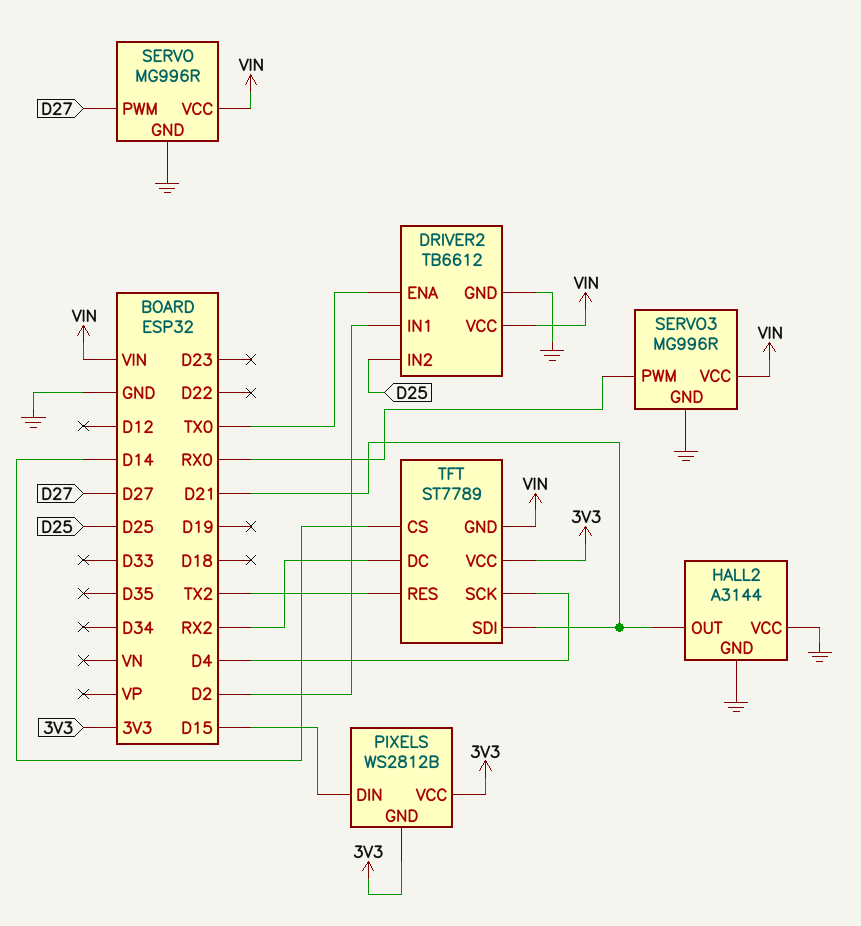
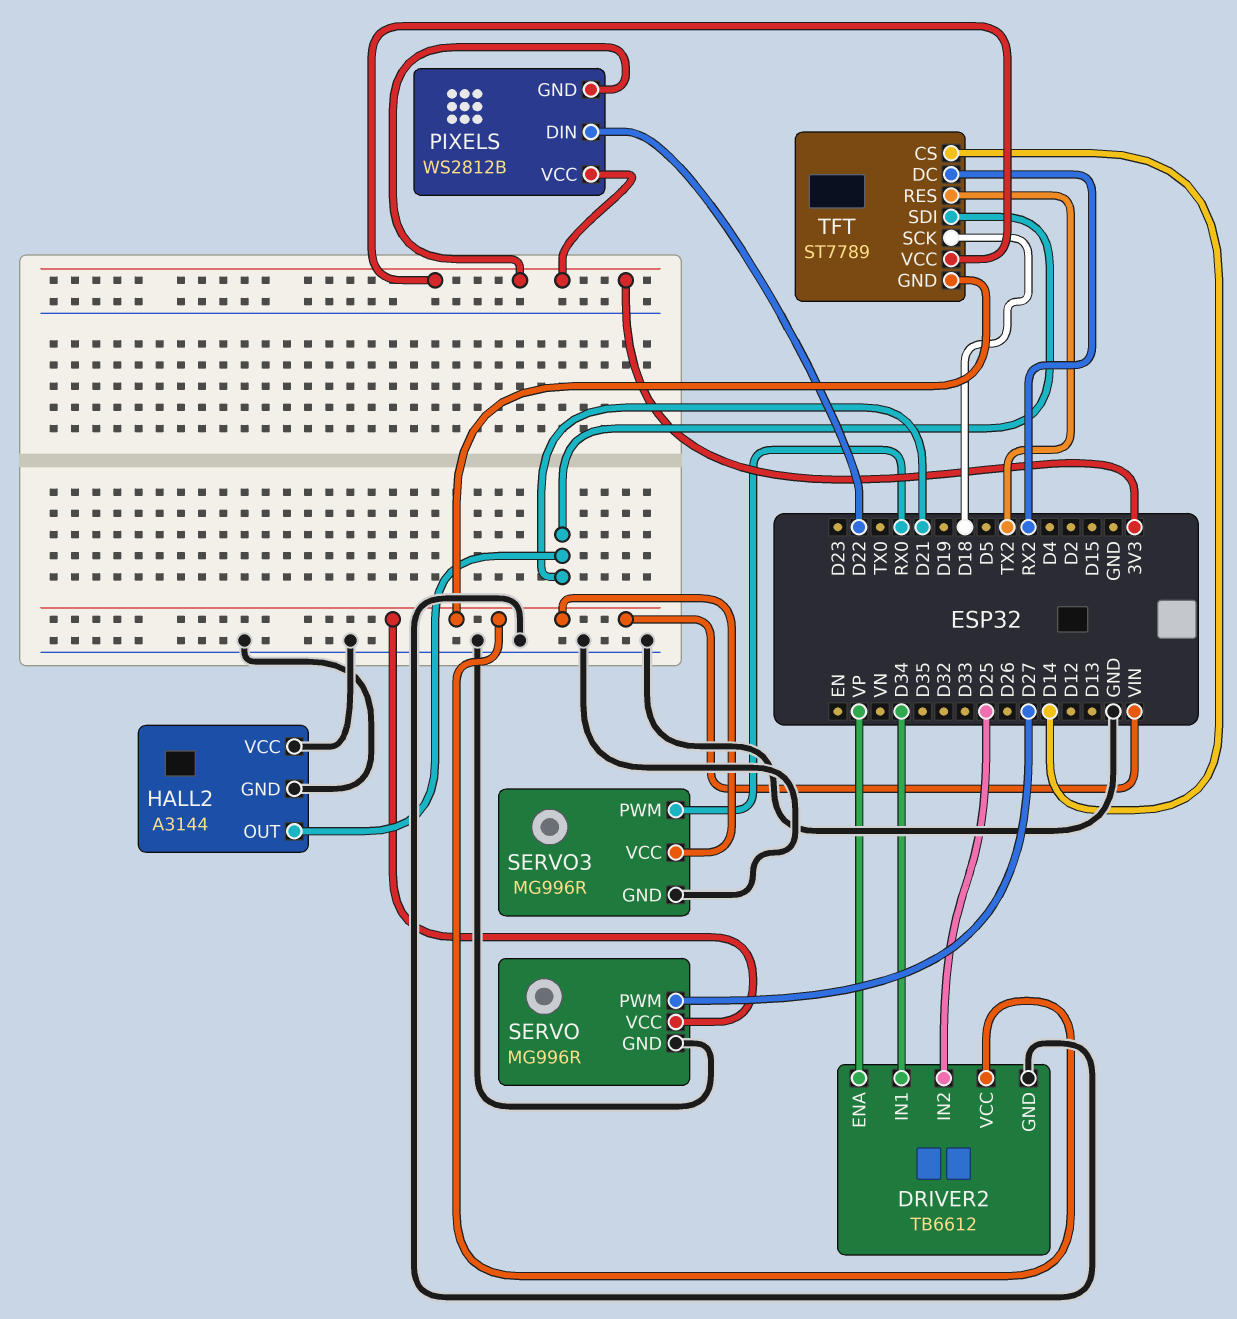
DRIVER2 pin ENA: TX0 -> VP
DRIVER2 pin IN1: D2 -> D34
PIXELS pin DIN: D15 -> D22
TFT pin SCK: D4 -> D18

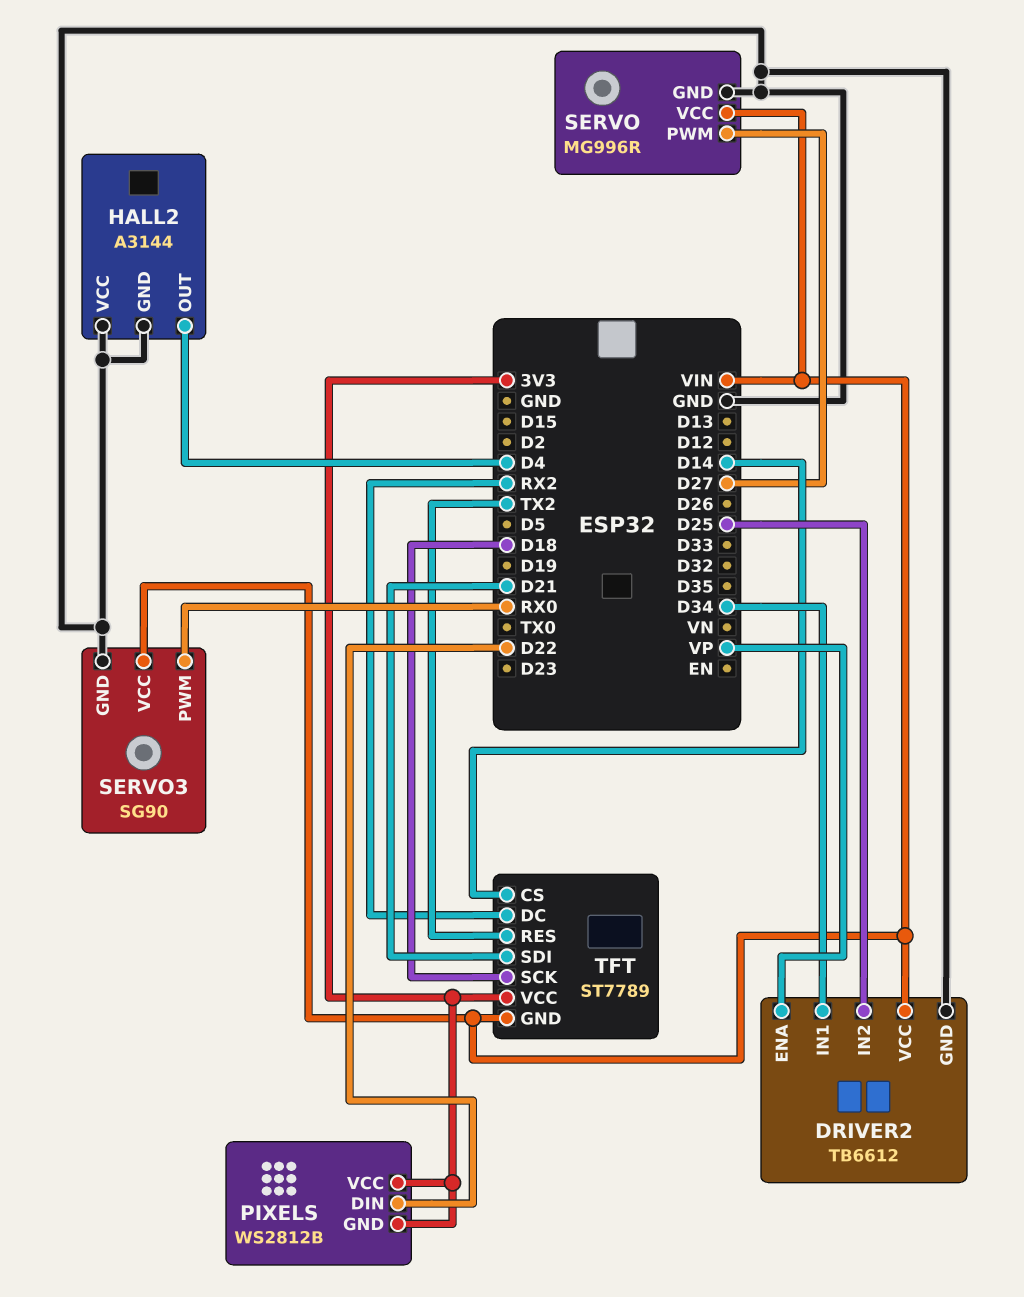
HALL2 pin OUT: D21 -> D4
SERVO3: MG996R -> SG90

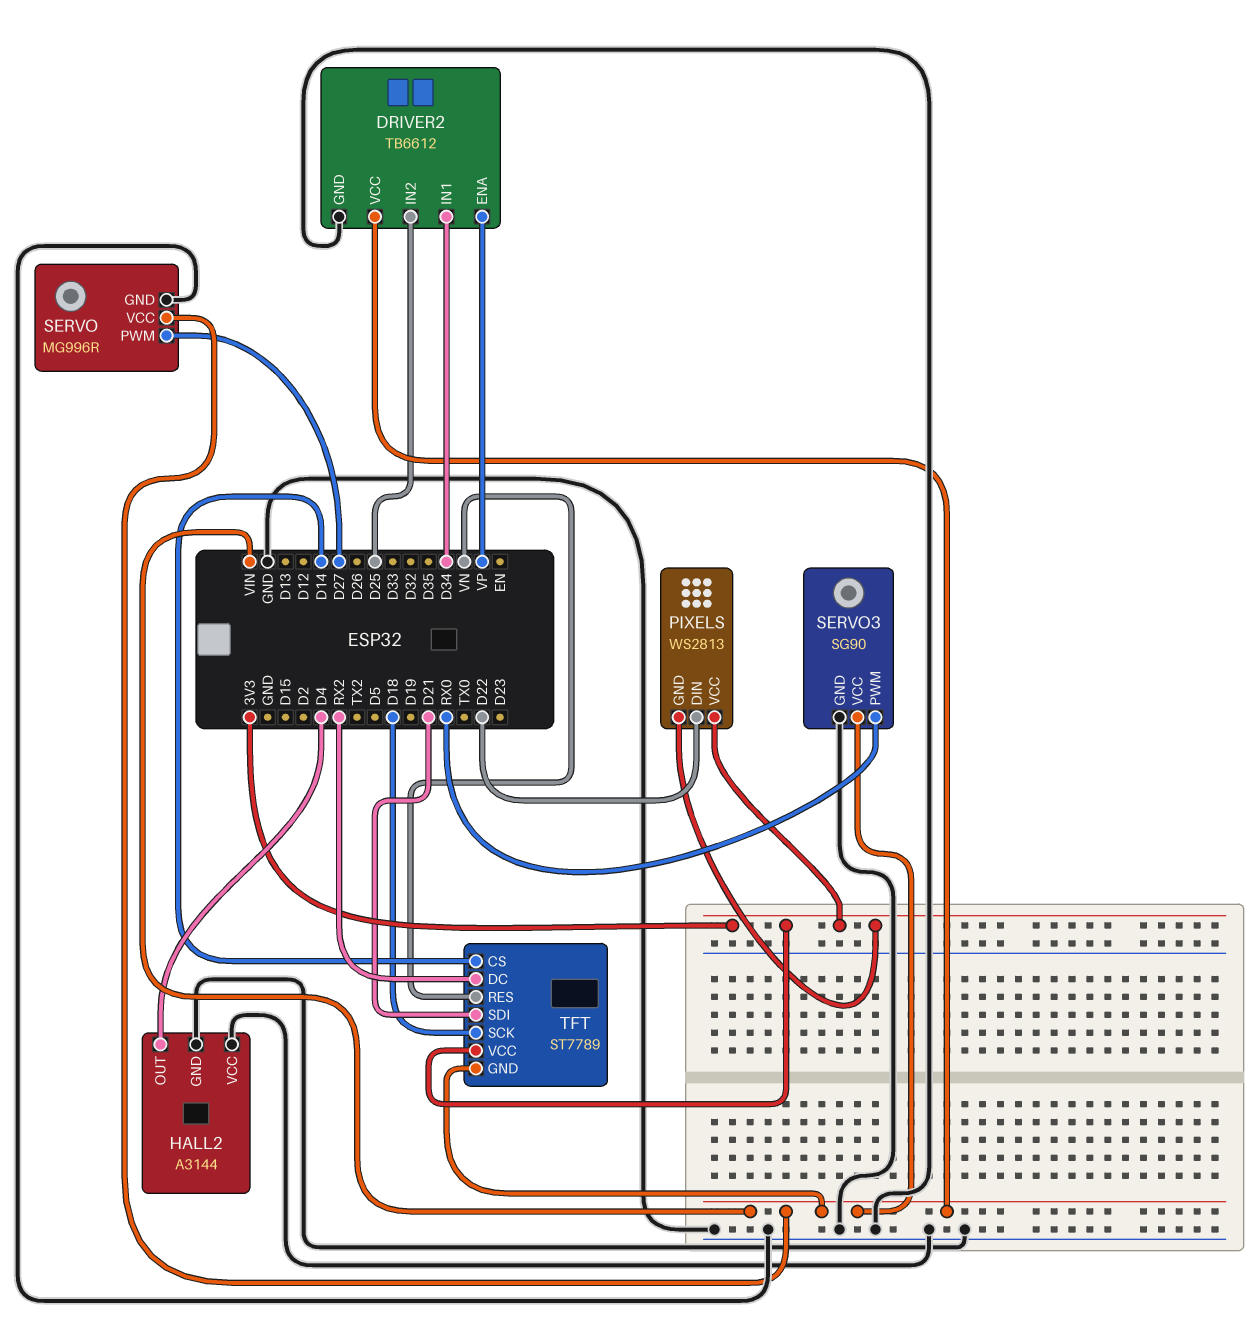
PIXELS: WS2812B -> WS2813
TFT pin RES: TX2 -> VN

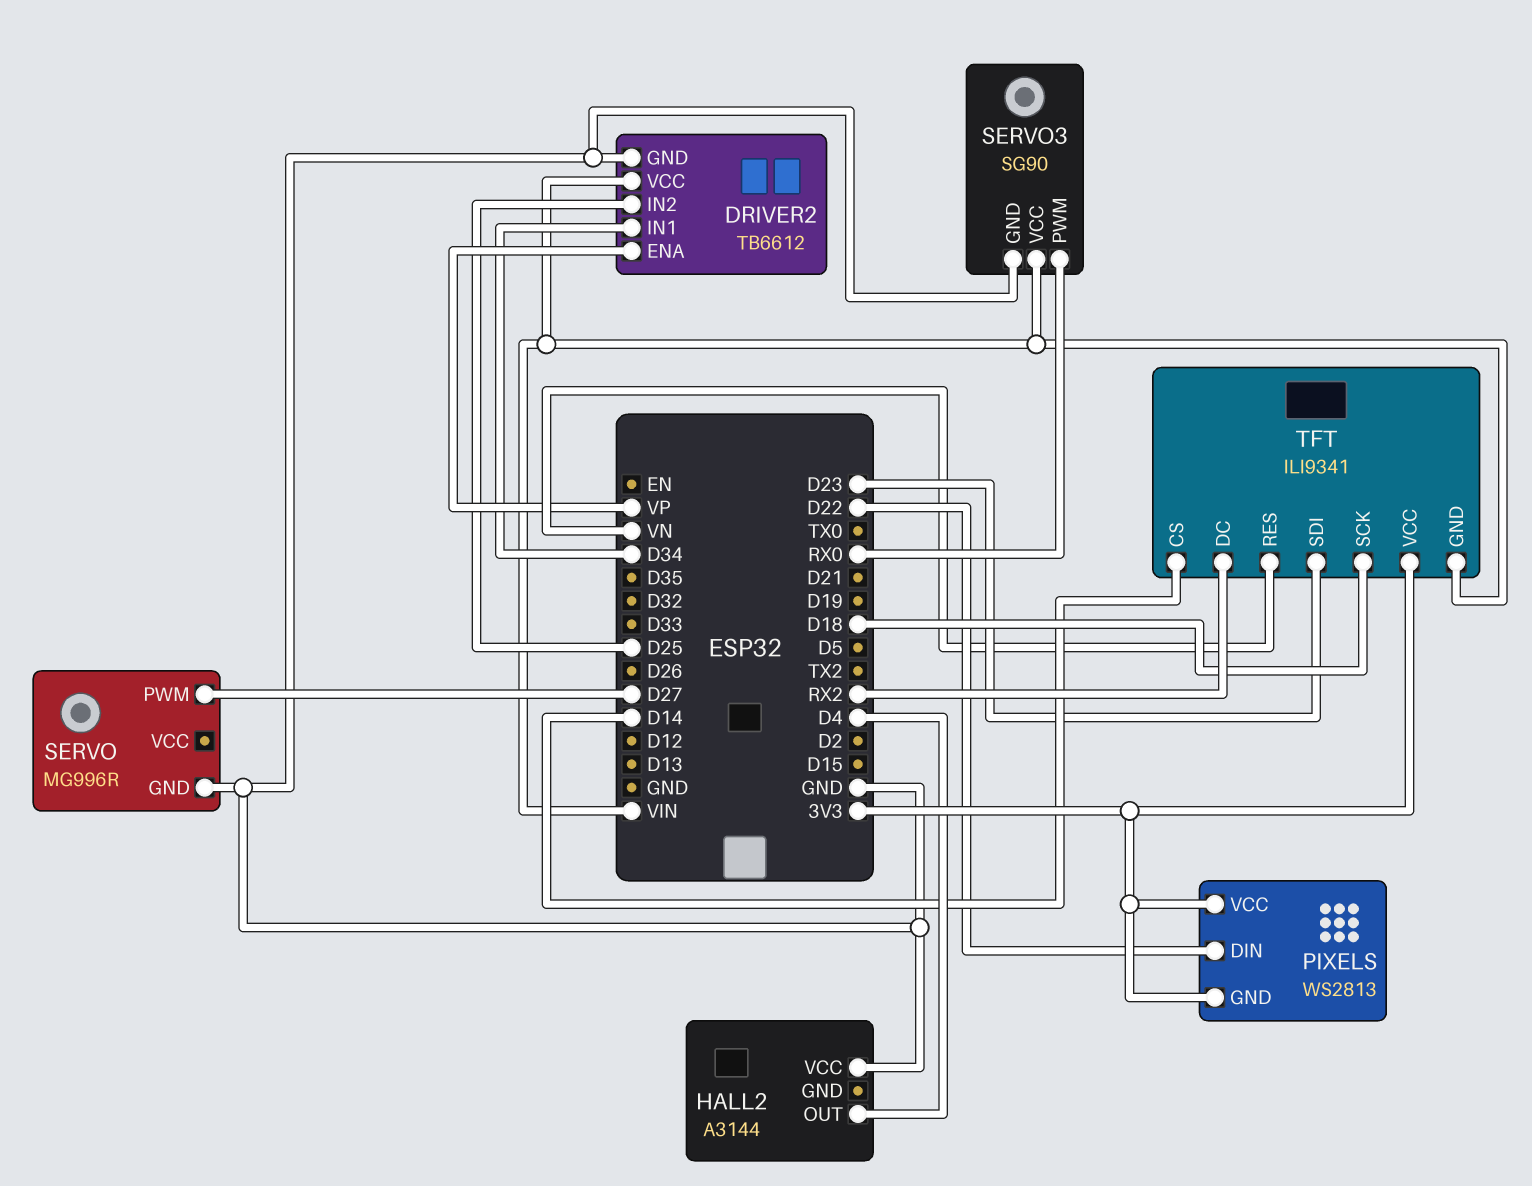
HALL2 pin GND: GND -> none
SERVO pin VCC: VIN -> none
TFT: ST7789 -> ILI9341
TFT pin SDI: D21 -> D23

